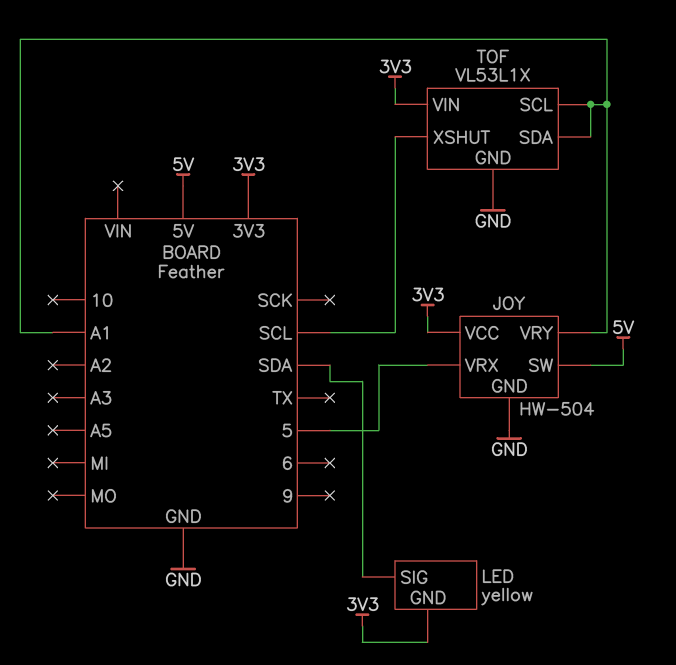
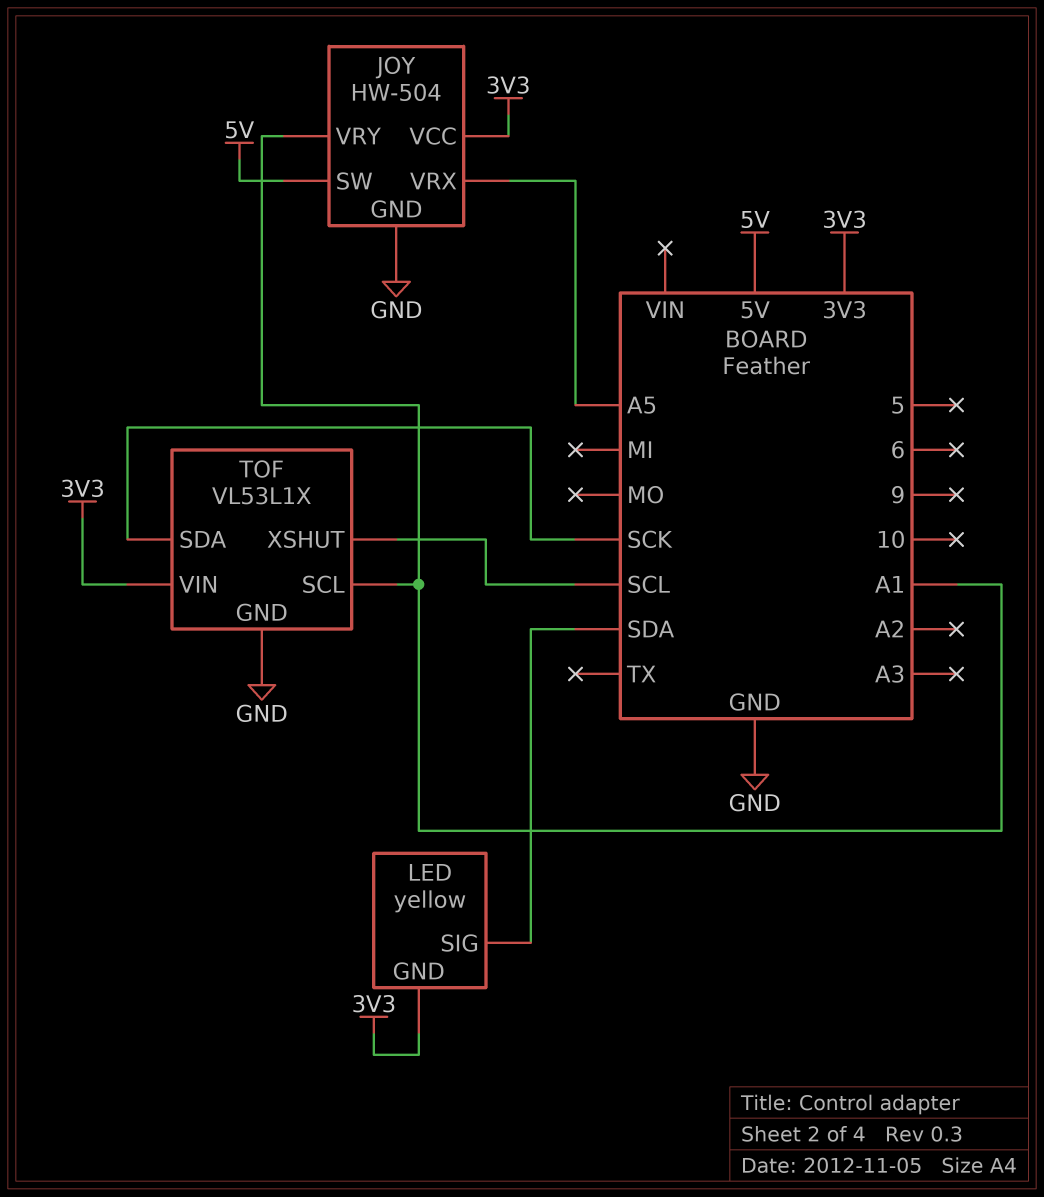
JOY pin VRX: 5 -> A5
TOF pin SDA: A1 -> SCK

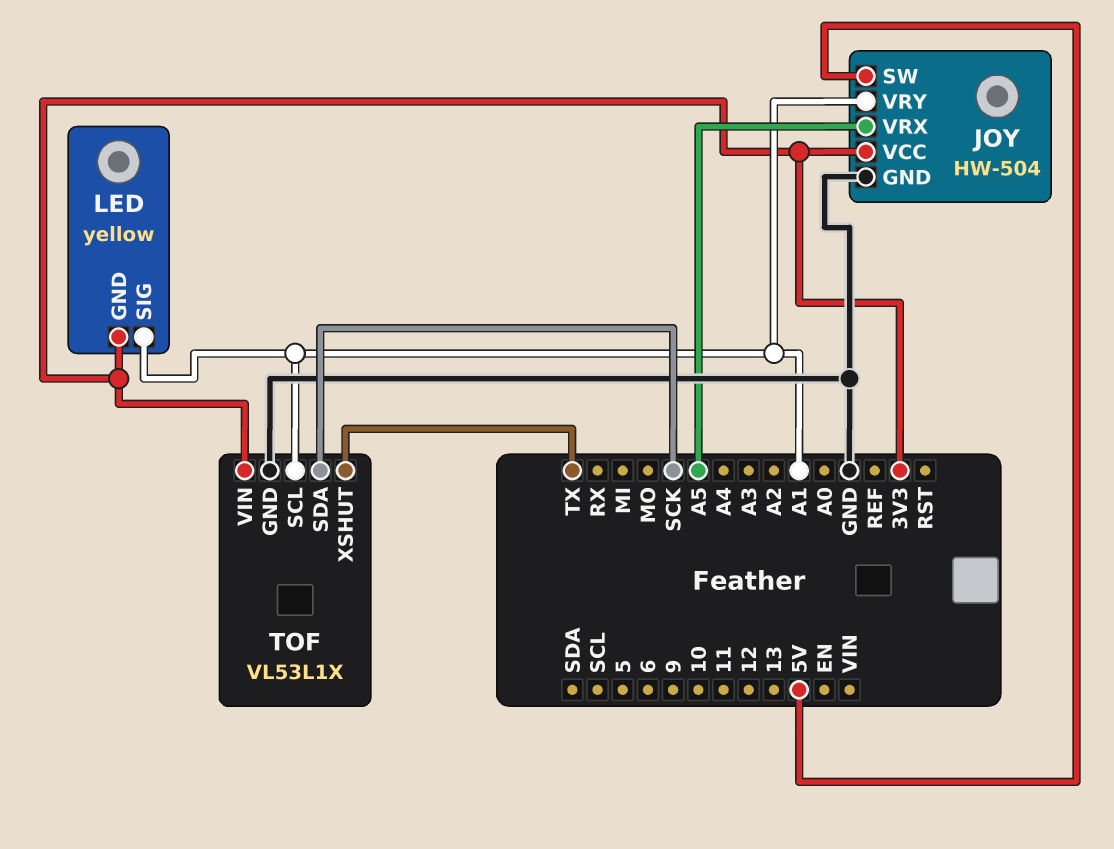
LED pin SIG: SDA -> A1
TOF pin XSHUT: SCL -> TX

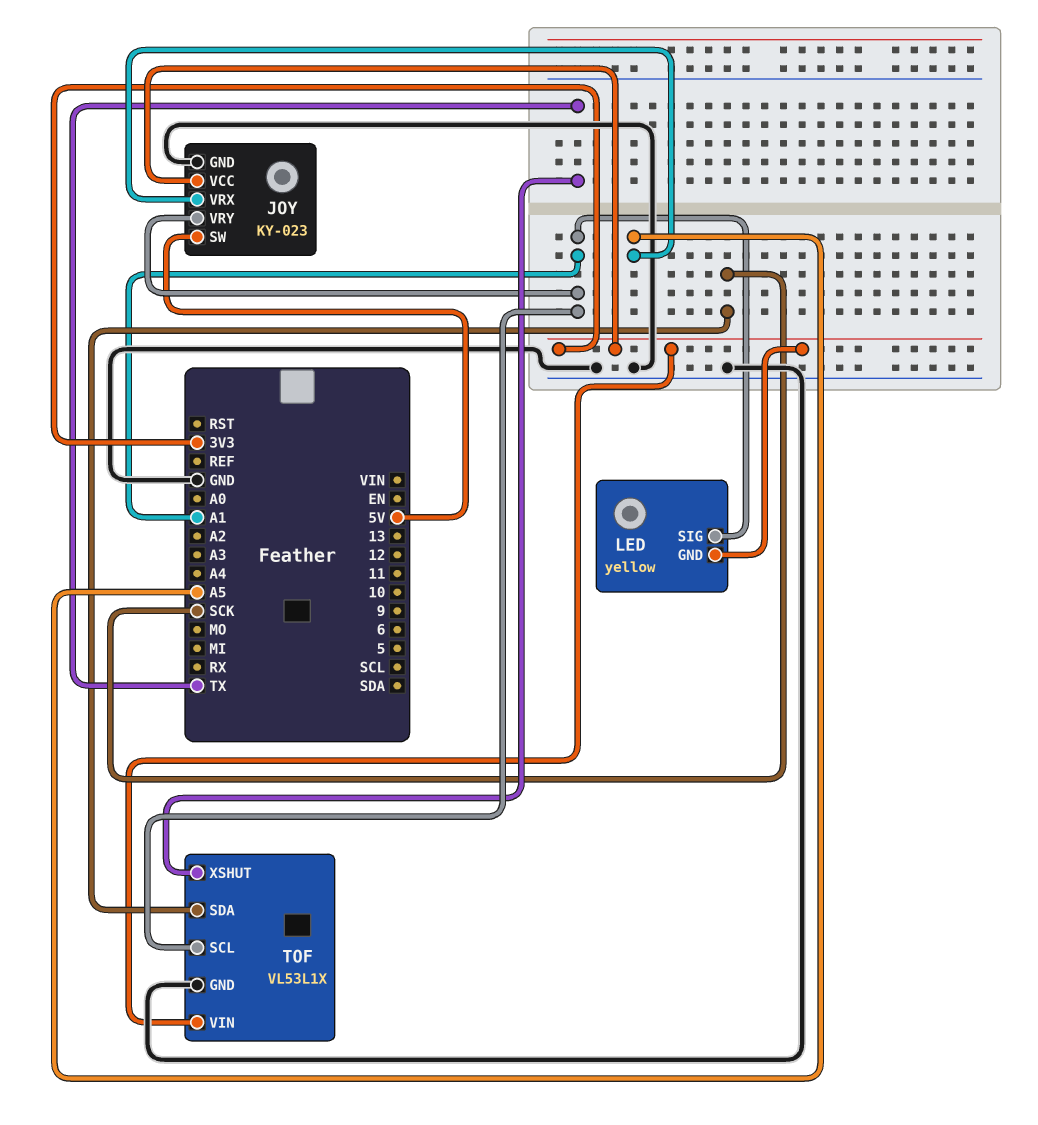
JOY: HW-504 -> KY-023

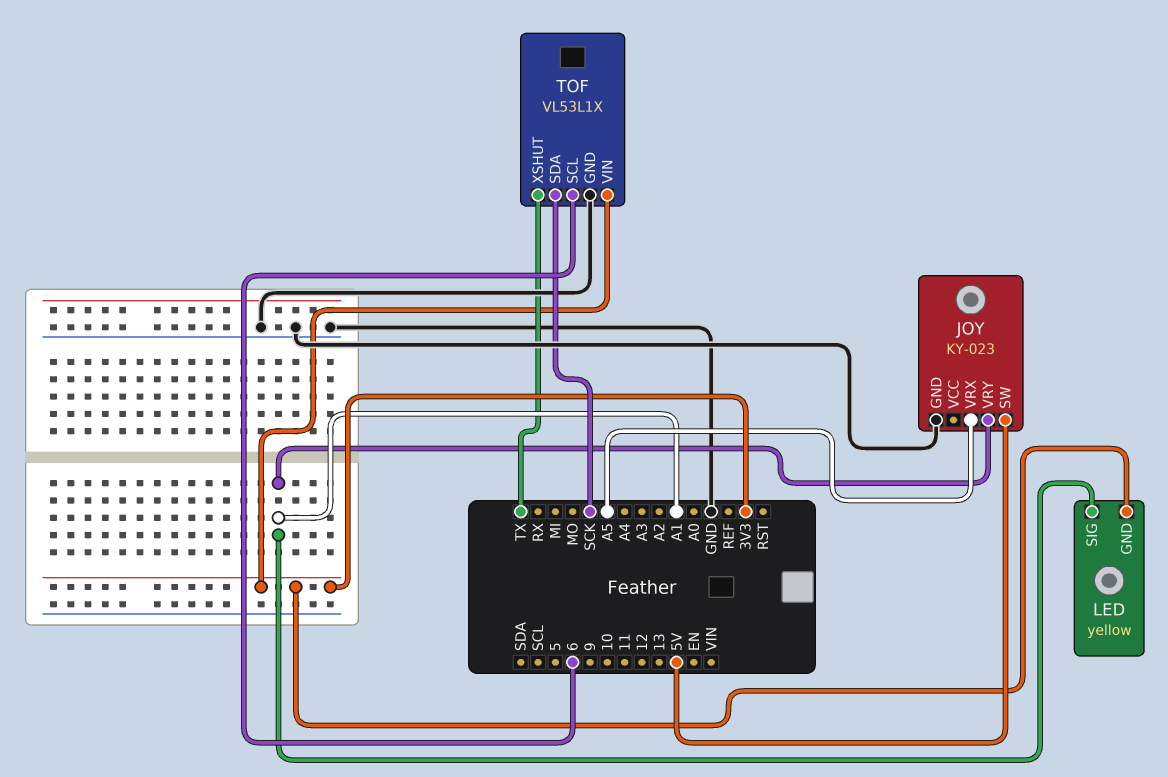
JOY pin VCC: 3V3 -> none
TOF pin SCL: A1 -> 6

